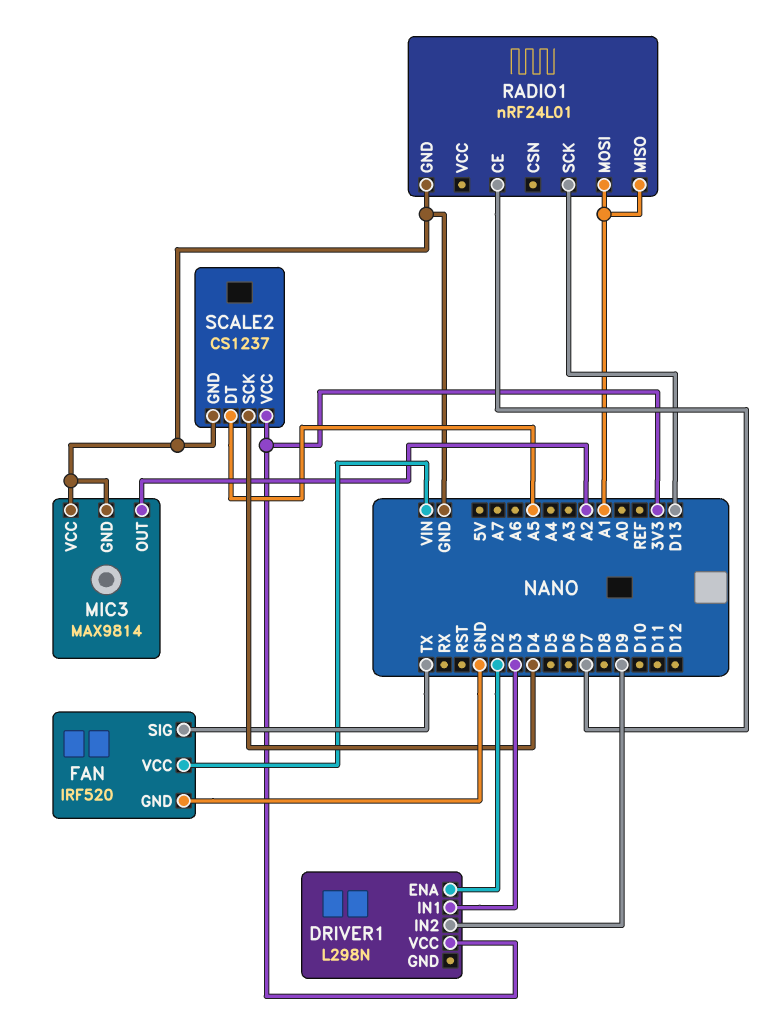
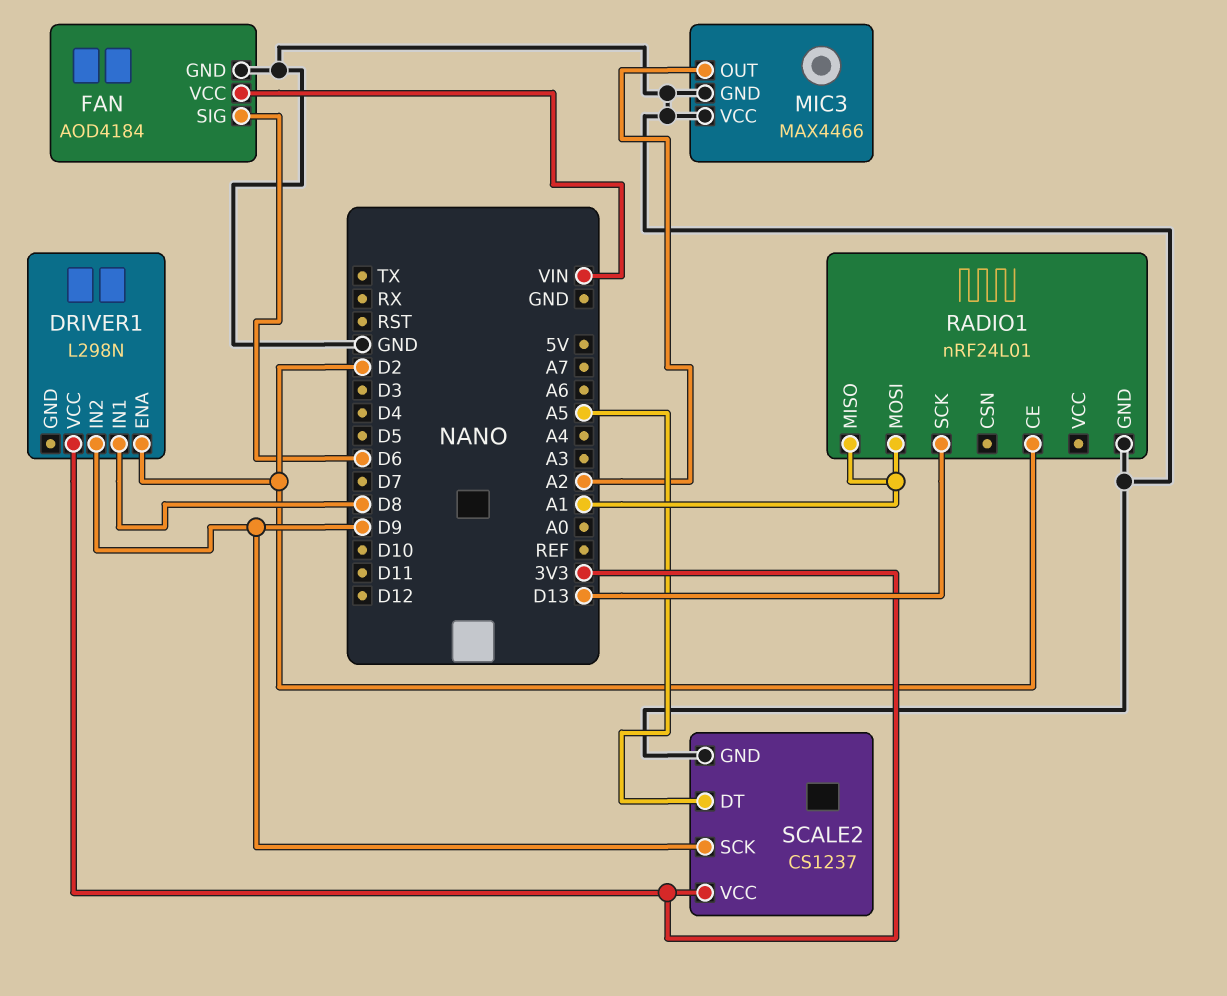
DRIVER1 pin IN1: D3 -> D8
FAN: IRF520 -> AOD4184
FAN pin SIG: TX -> D6
MIC3: MAX9814 -> MAX4466
RADIO1 pin CE: D7 -> D2
SCALE2 pin SCK: D4 -> D9

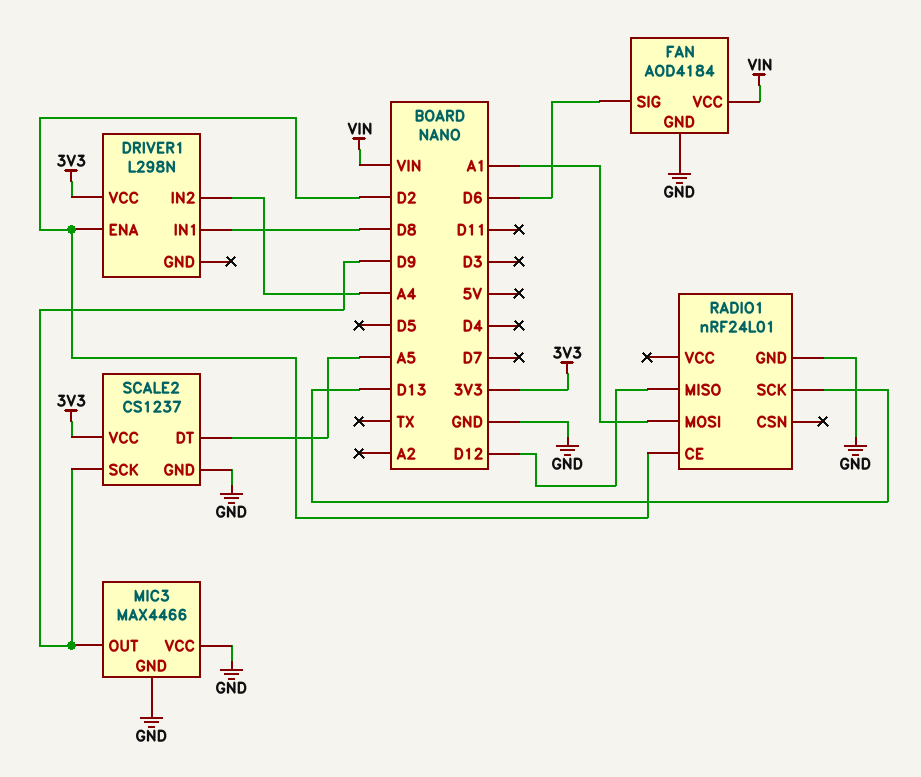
DRIVER1 pin IN2: D9 -> A4
MIC3 pin OUT: A2 -> D9
RADIO1 pin MISO: A1 -> D12

